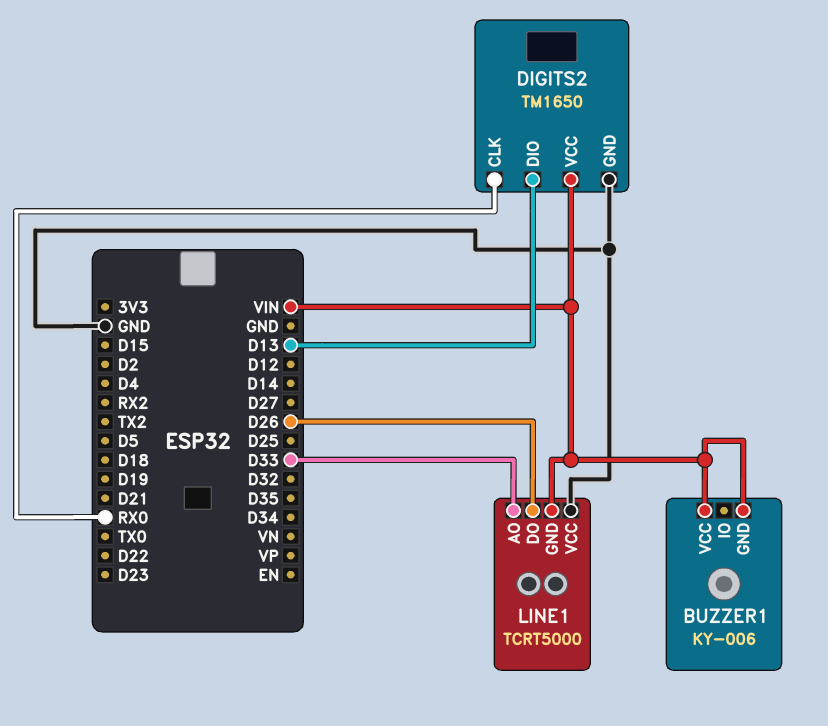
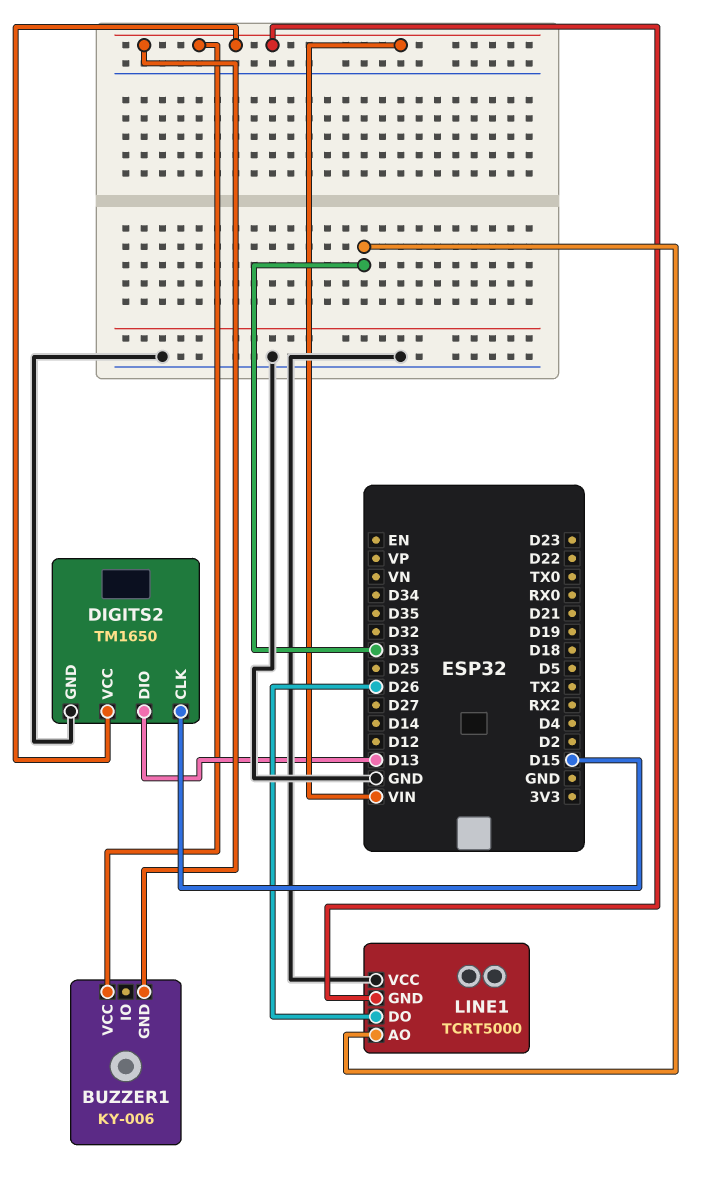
DIGITS2 pin CLK: RX0 -> D15

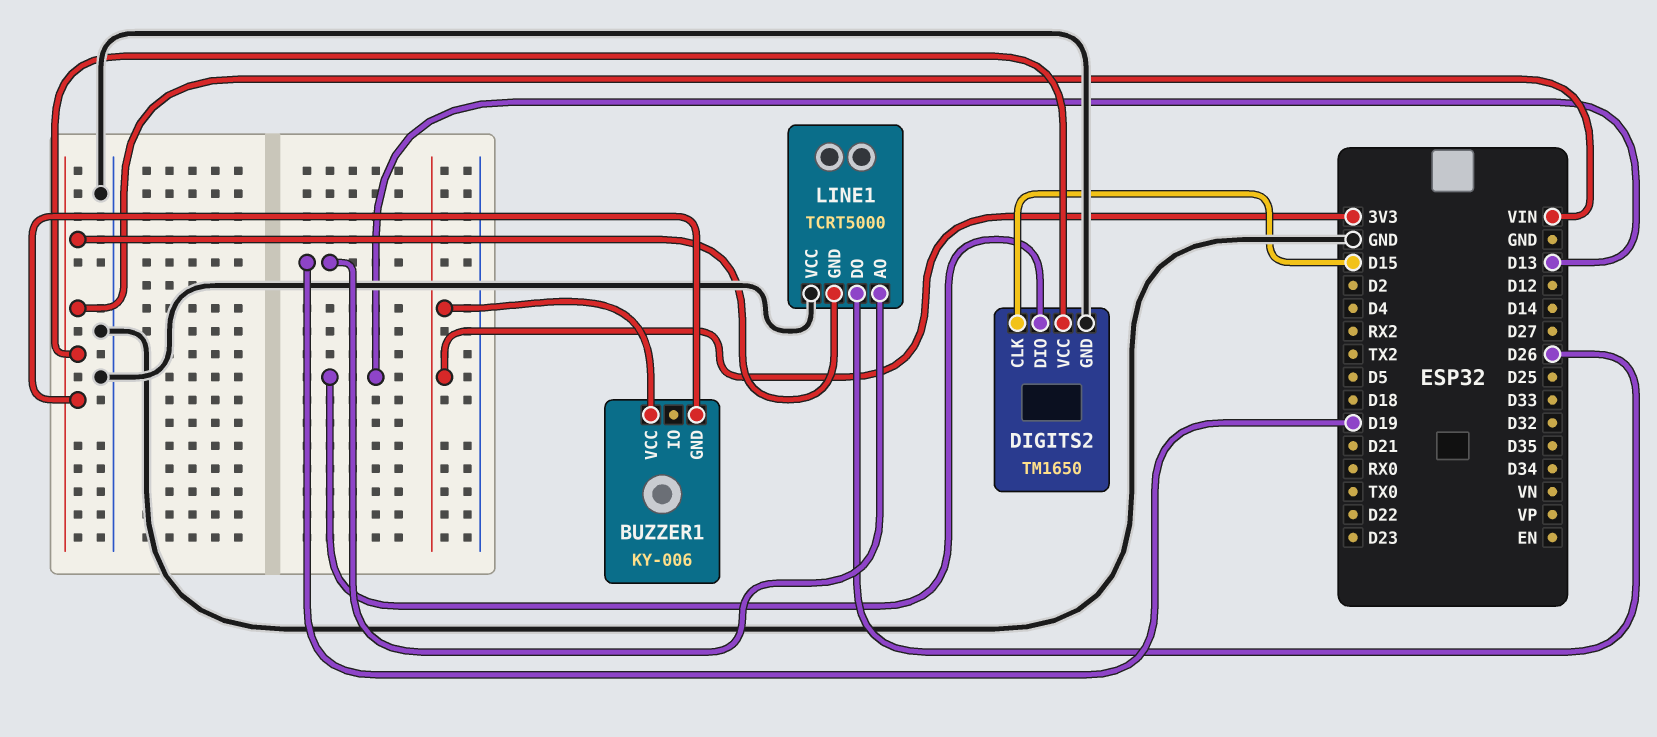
BUZZER1 pin VCC: VIN -> 3V3
LINE1 pin AO: D33 -> D19

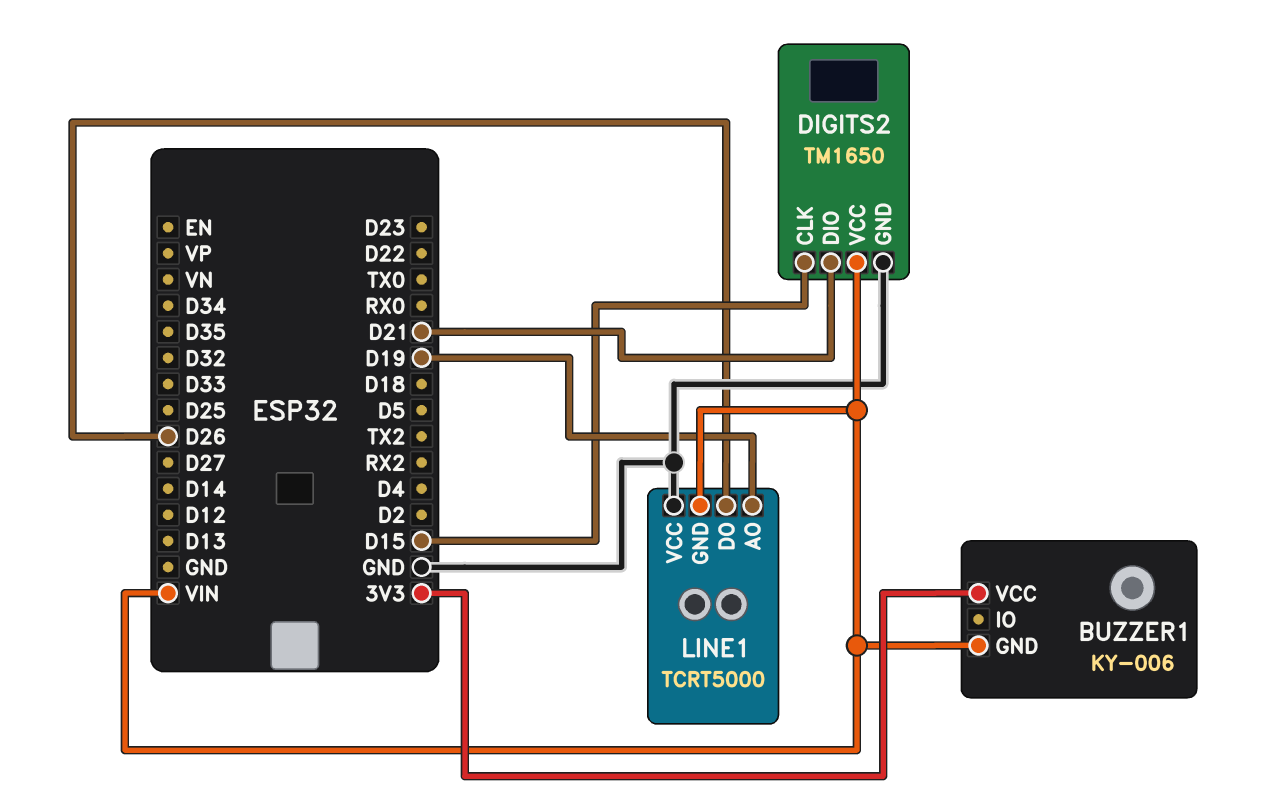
DIGITS2 pin DIO: D13 -> D21

